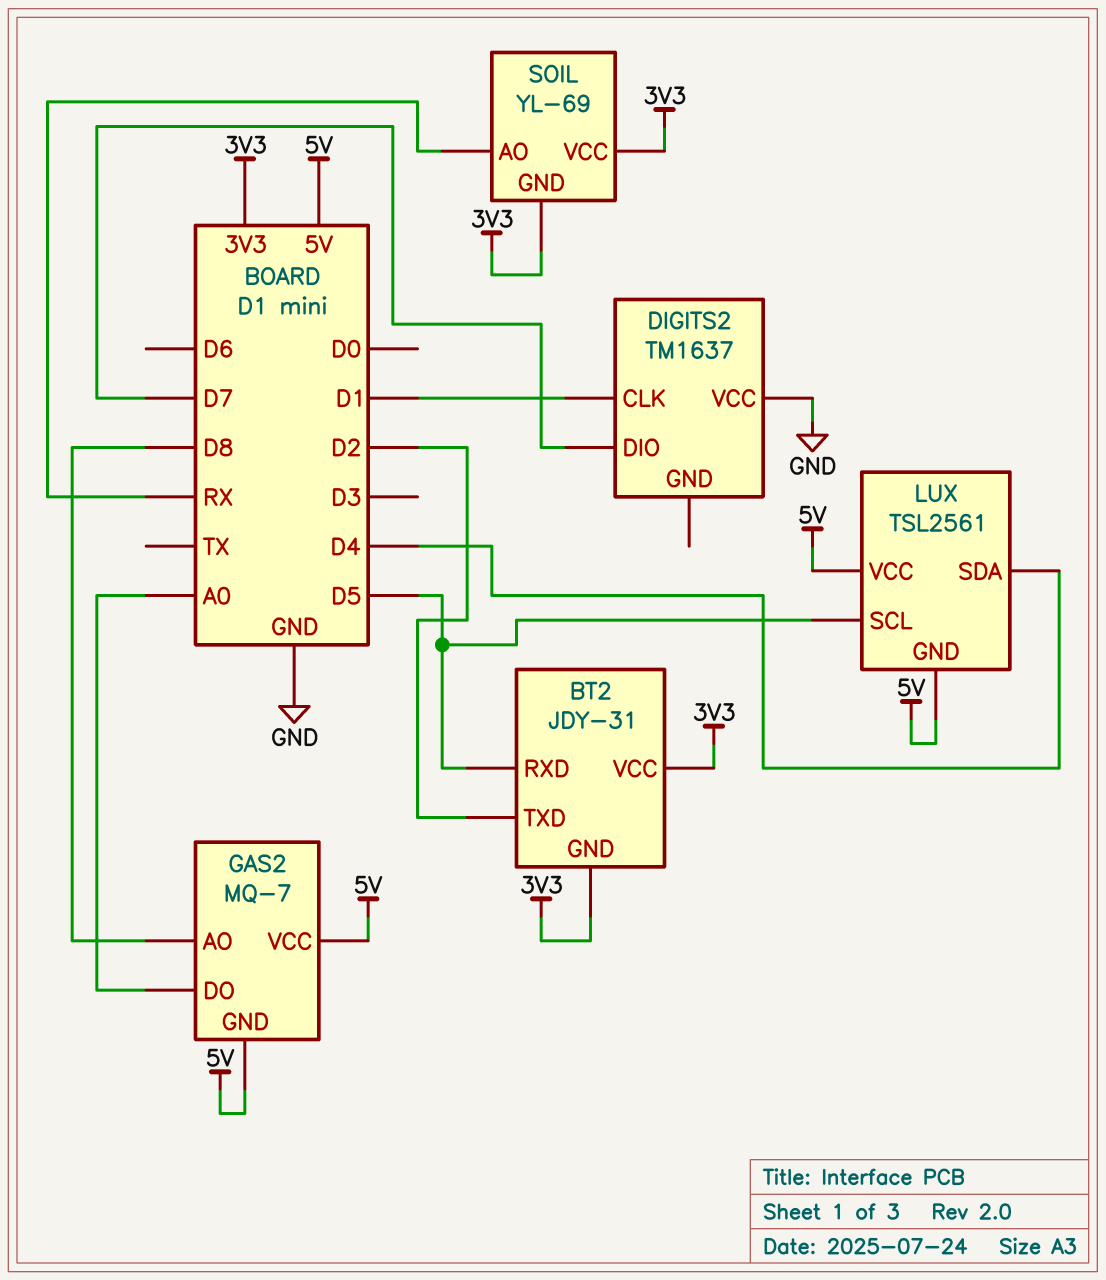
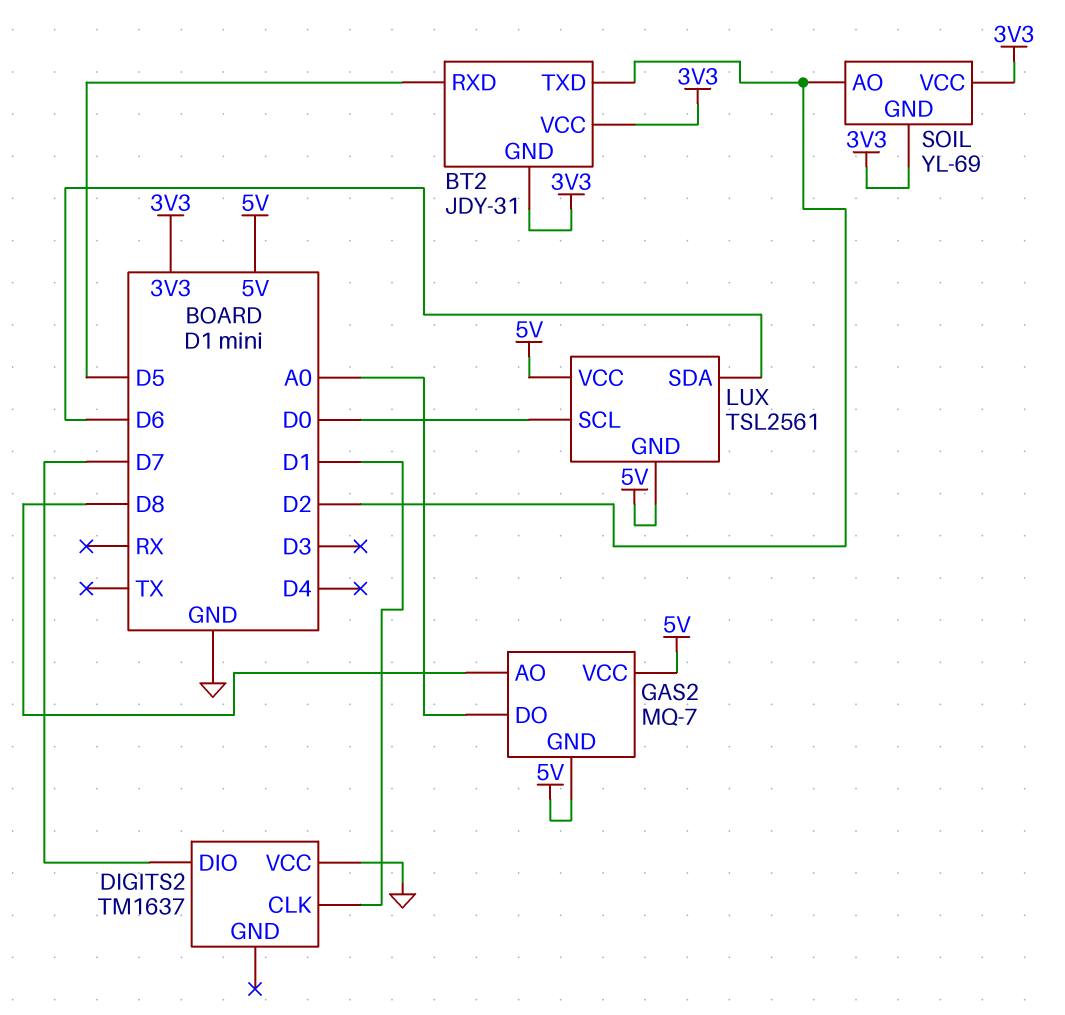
LUX pin SCL: D5 -> D0
LUX pin SDA: D4 -> D6
SOIL pin AO: RX -> D2

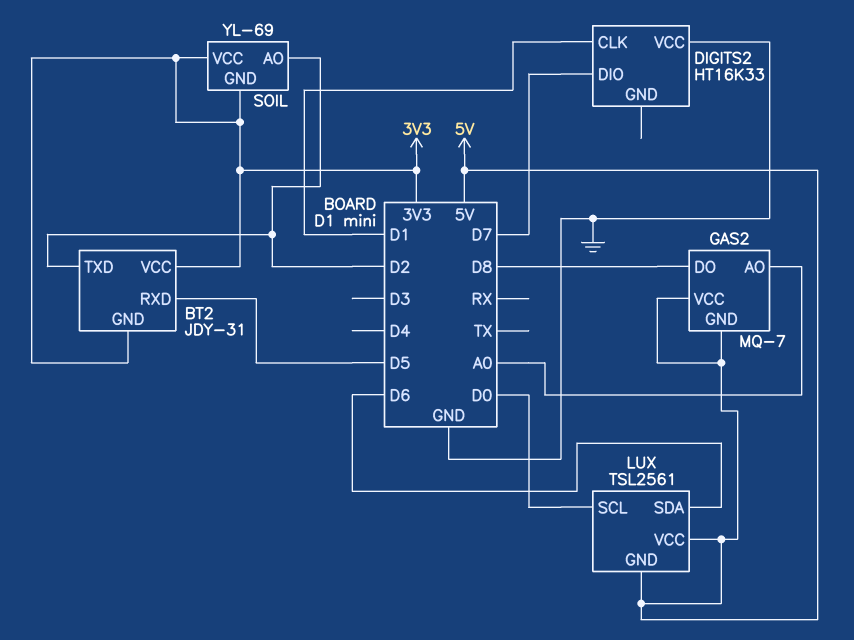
DIGITS2: TM1637 -> HT16K33
GAS2 pin AO: D8 -> A0
GAS2 pin DO: A0 -> D8

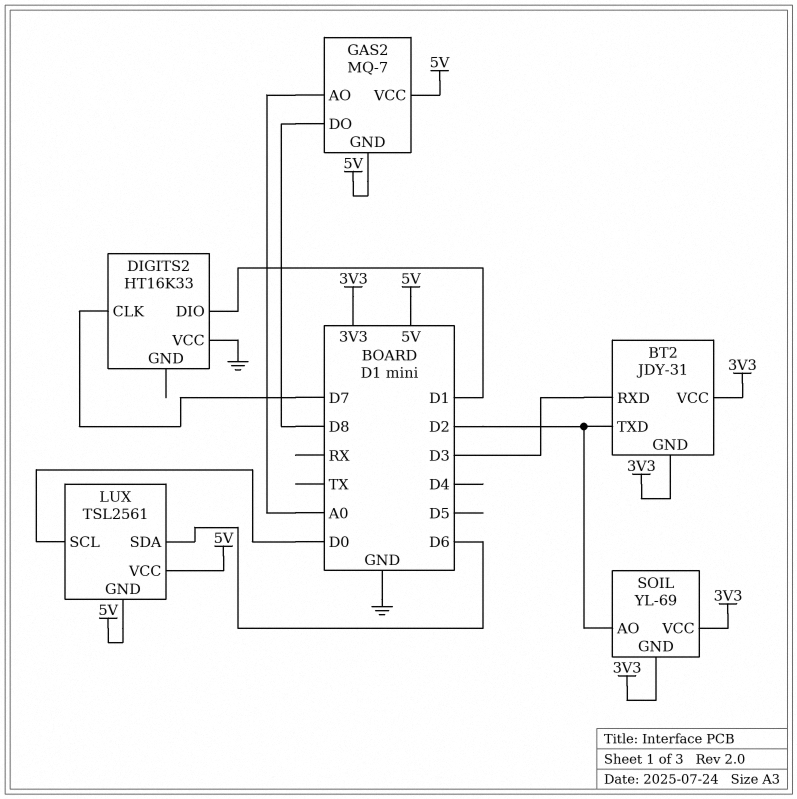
BT2 pin RXD: D5 -> D3
DIGITS2 pin CLK: D1 -> D7
DIGITS2 pin DIO: D7 -> D1

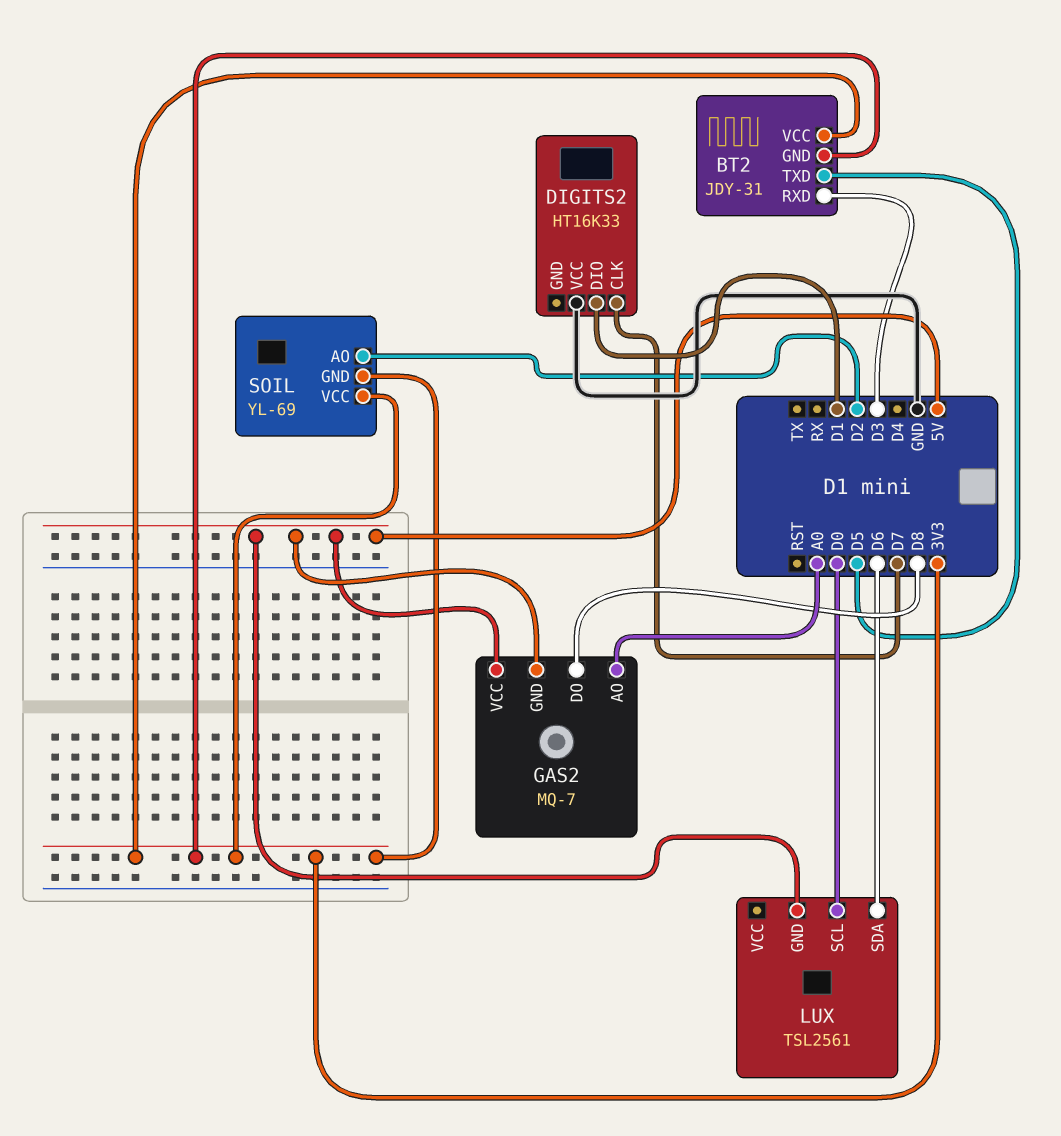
BT2 pin TXD: D2 -> D5
LUX pin VCC: 5V -> none

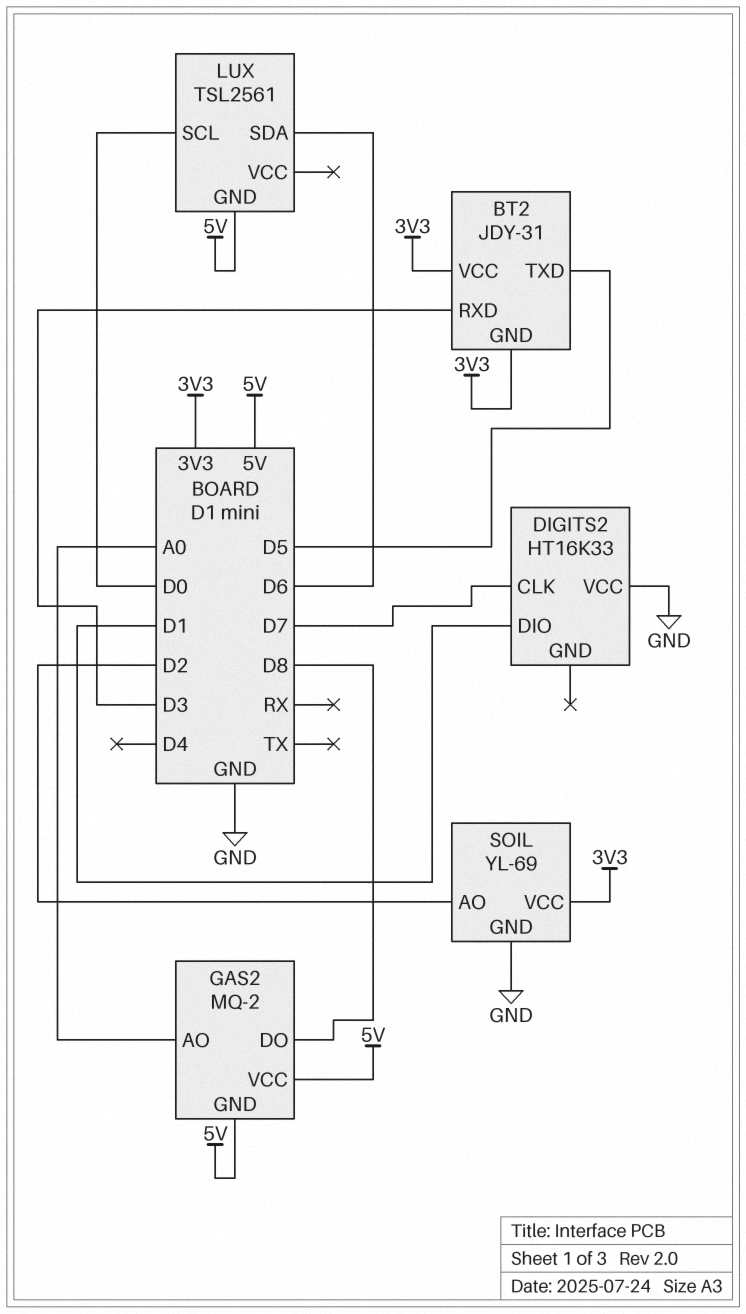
GAS2: MQ-7 -> MQ-2
SOIL pin GND: 3V3 -> GND

